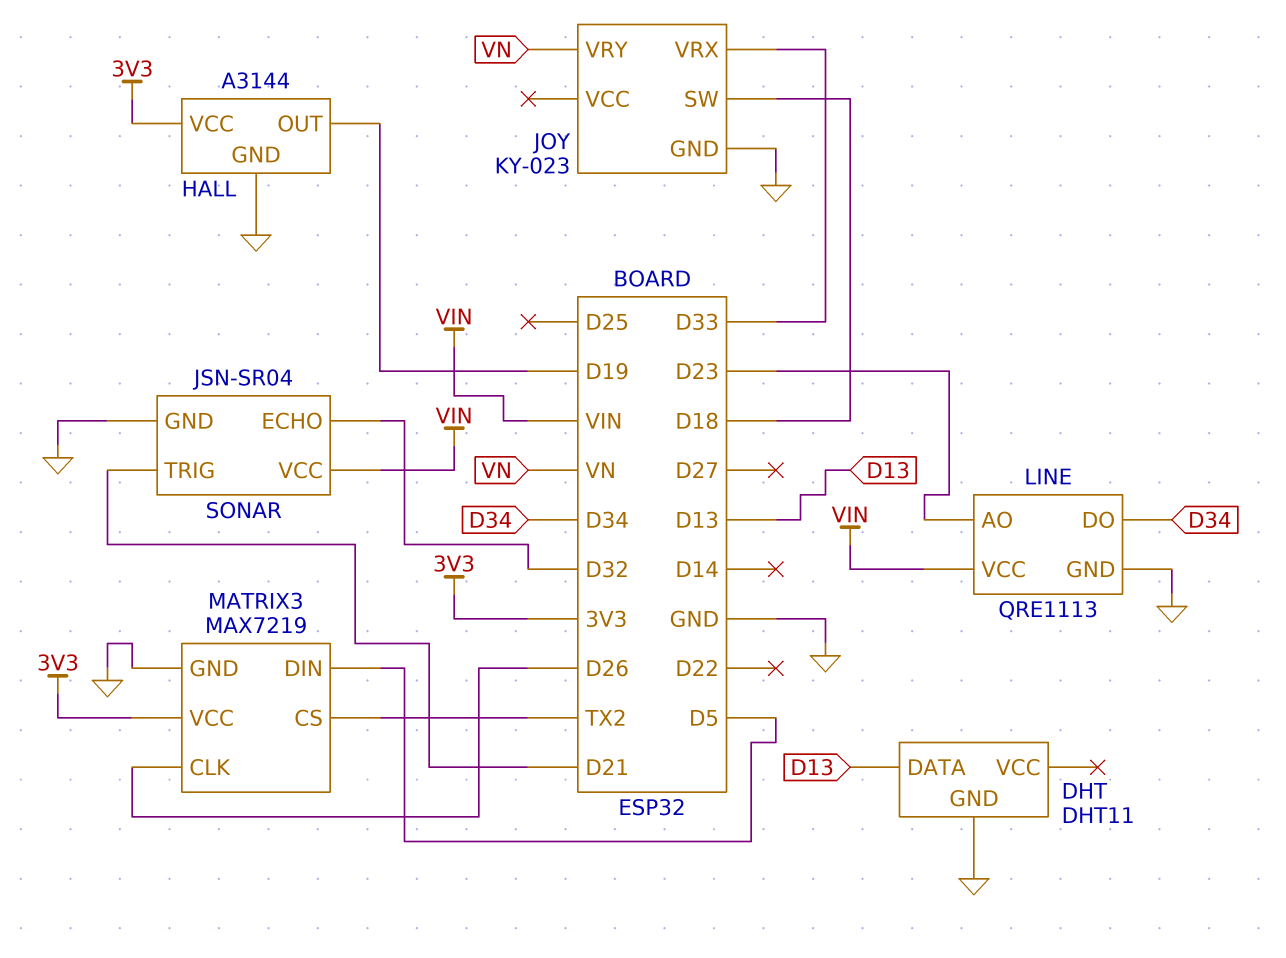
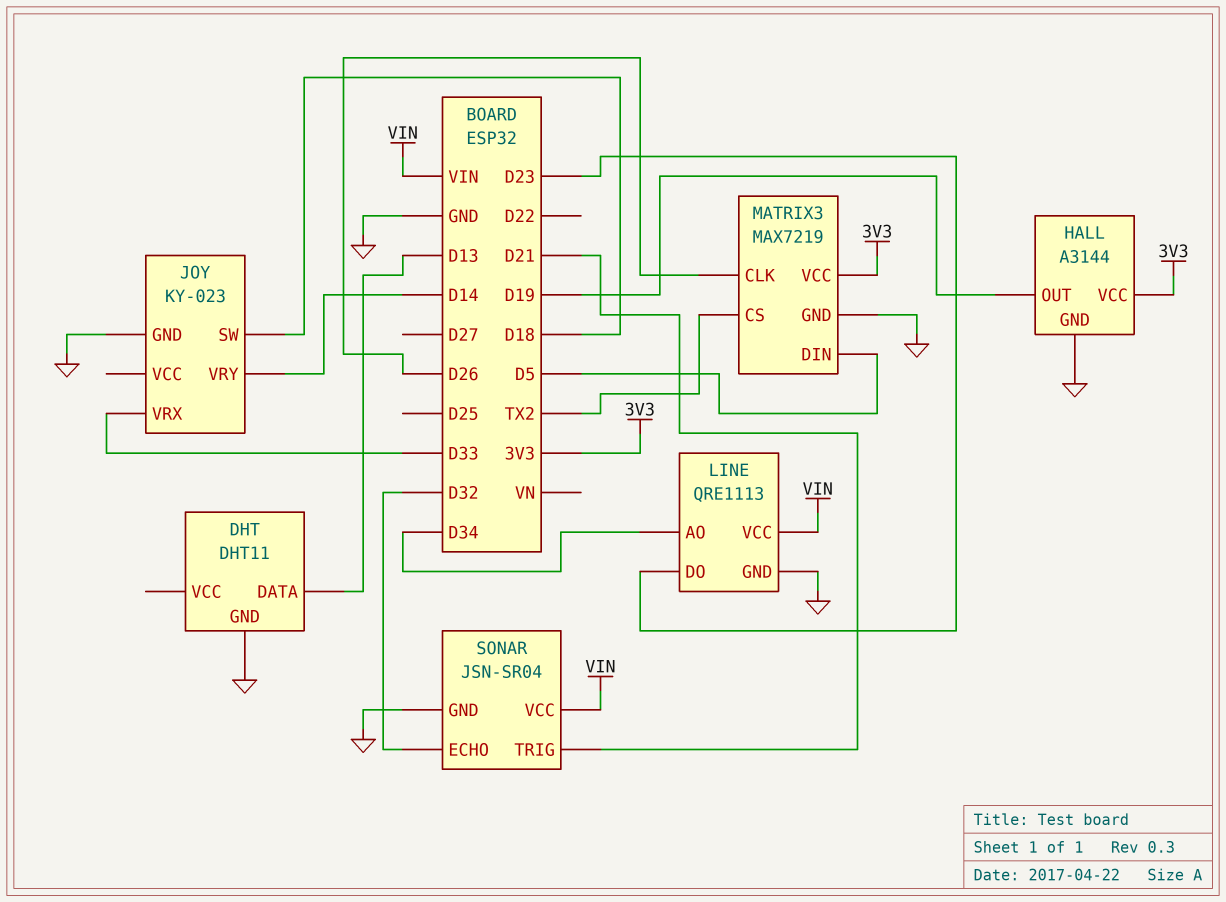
JOY pin VRY: VN -> D14
LINE pin AO: D23 -> D34
LINE pin DO: D34 -> D23

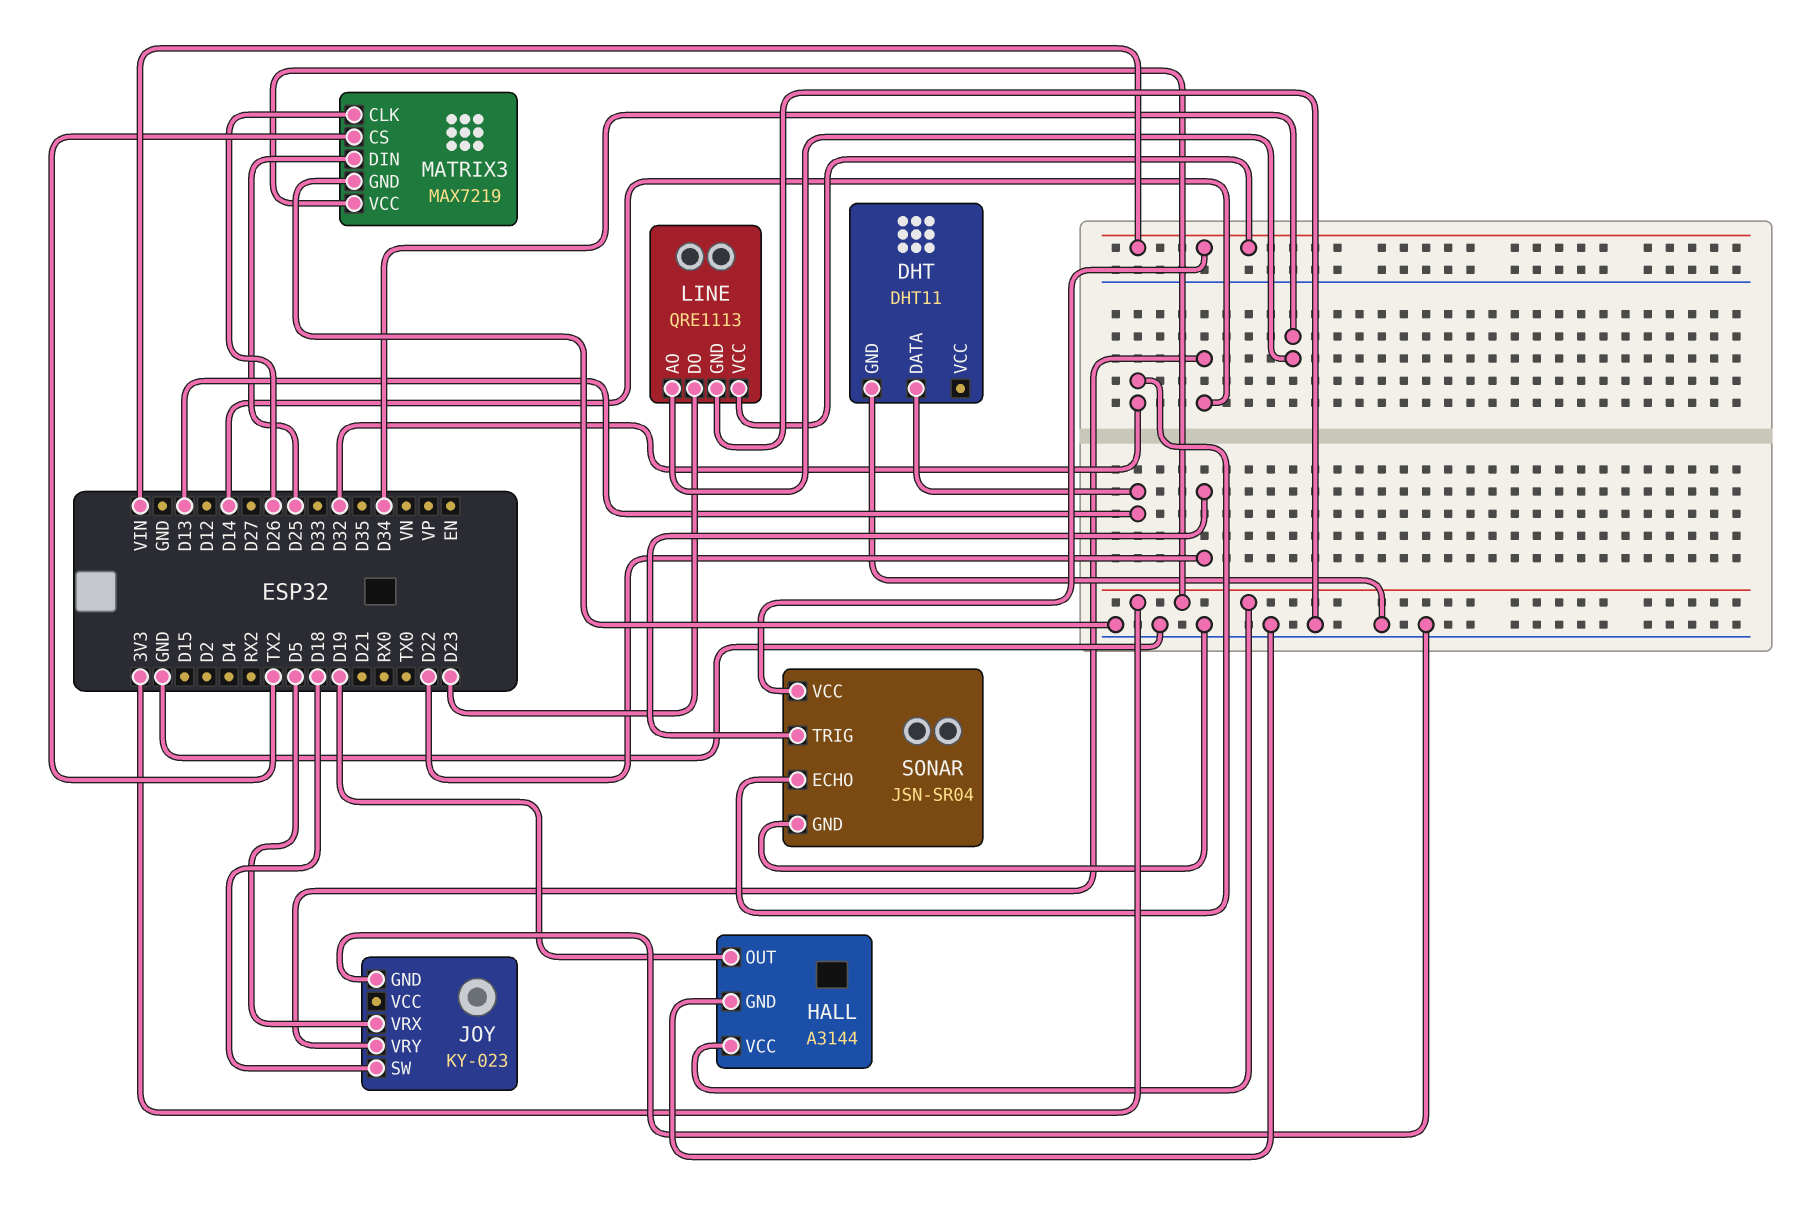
JOY pin VRX: D33 -> D5
MATRIX3 pin DIN: D5 -> D25
SONAR pin TRIG: D21 -> D22

